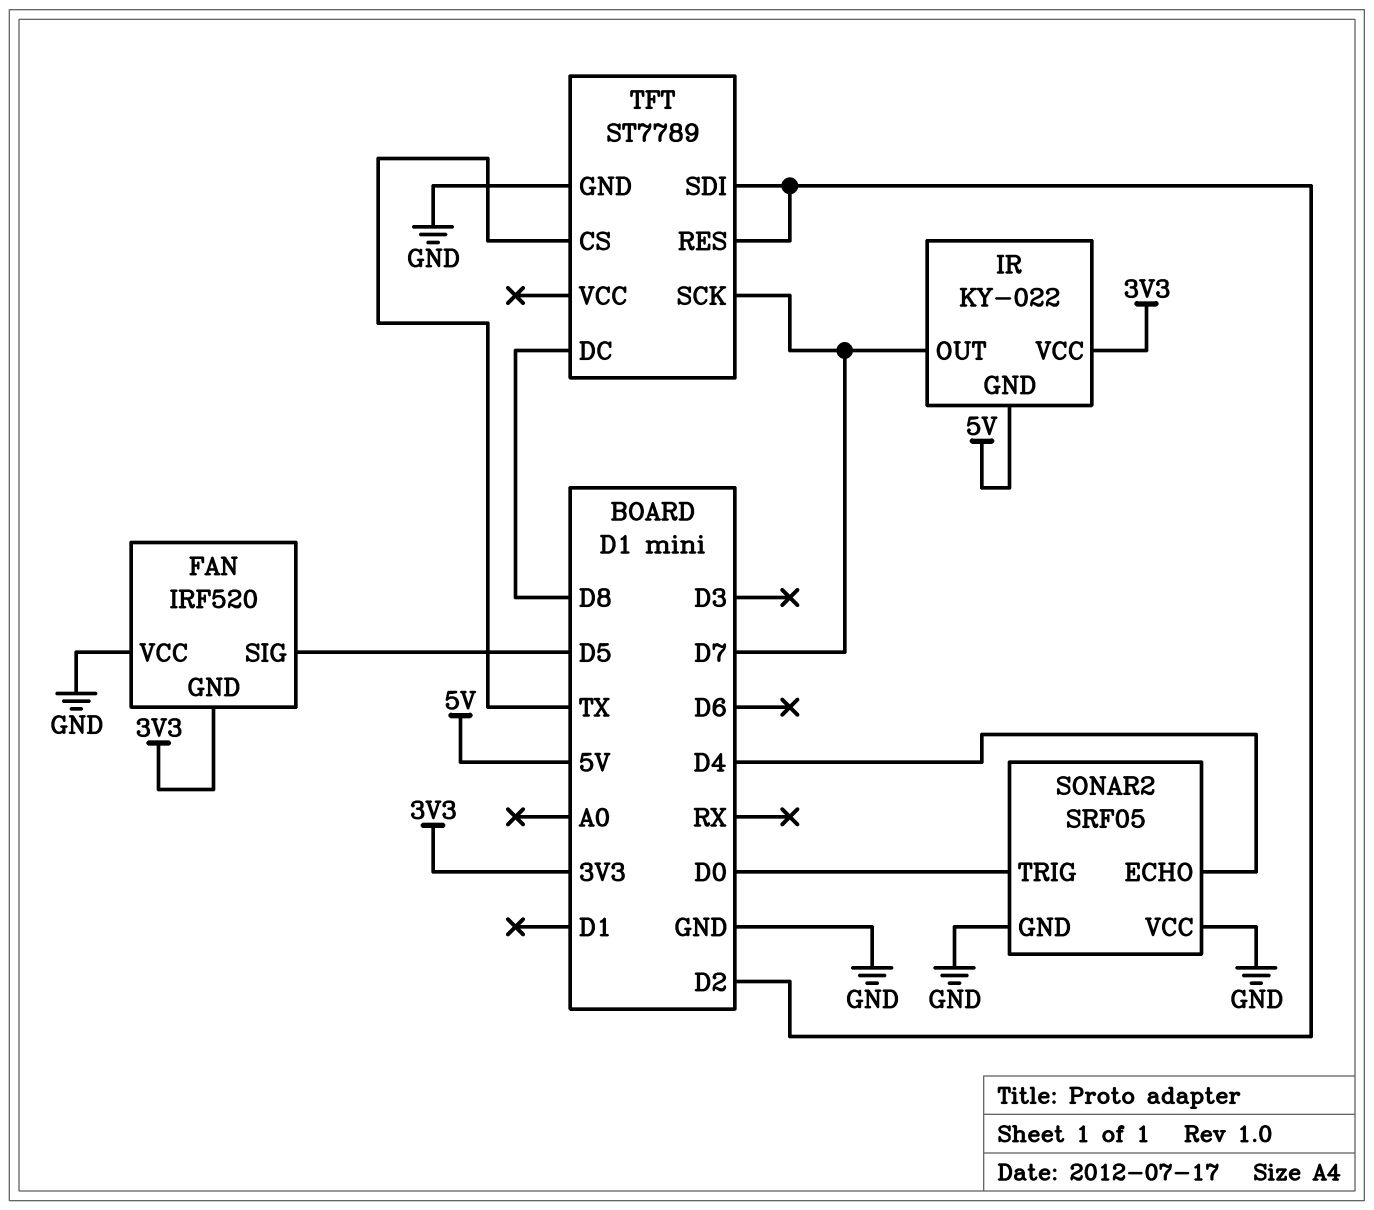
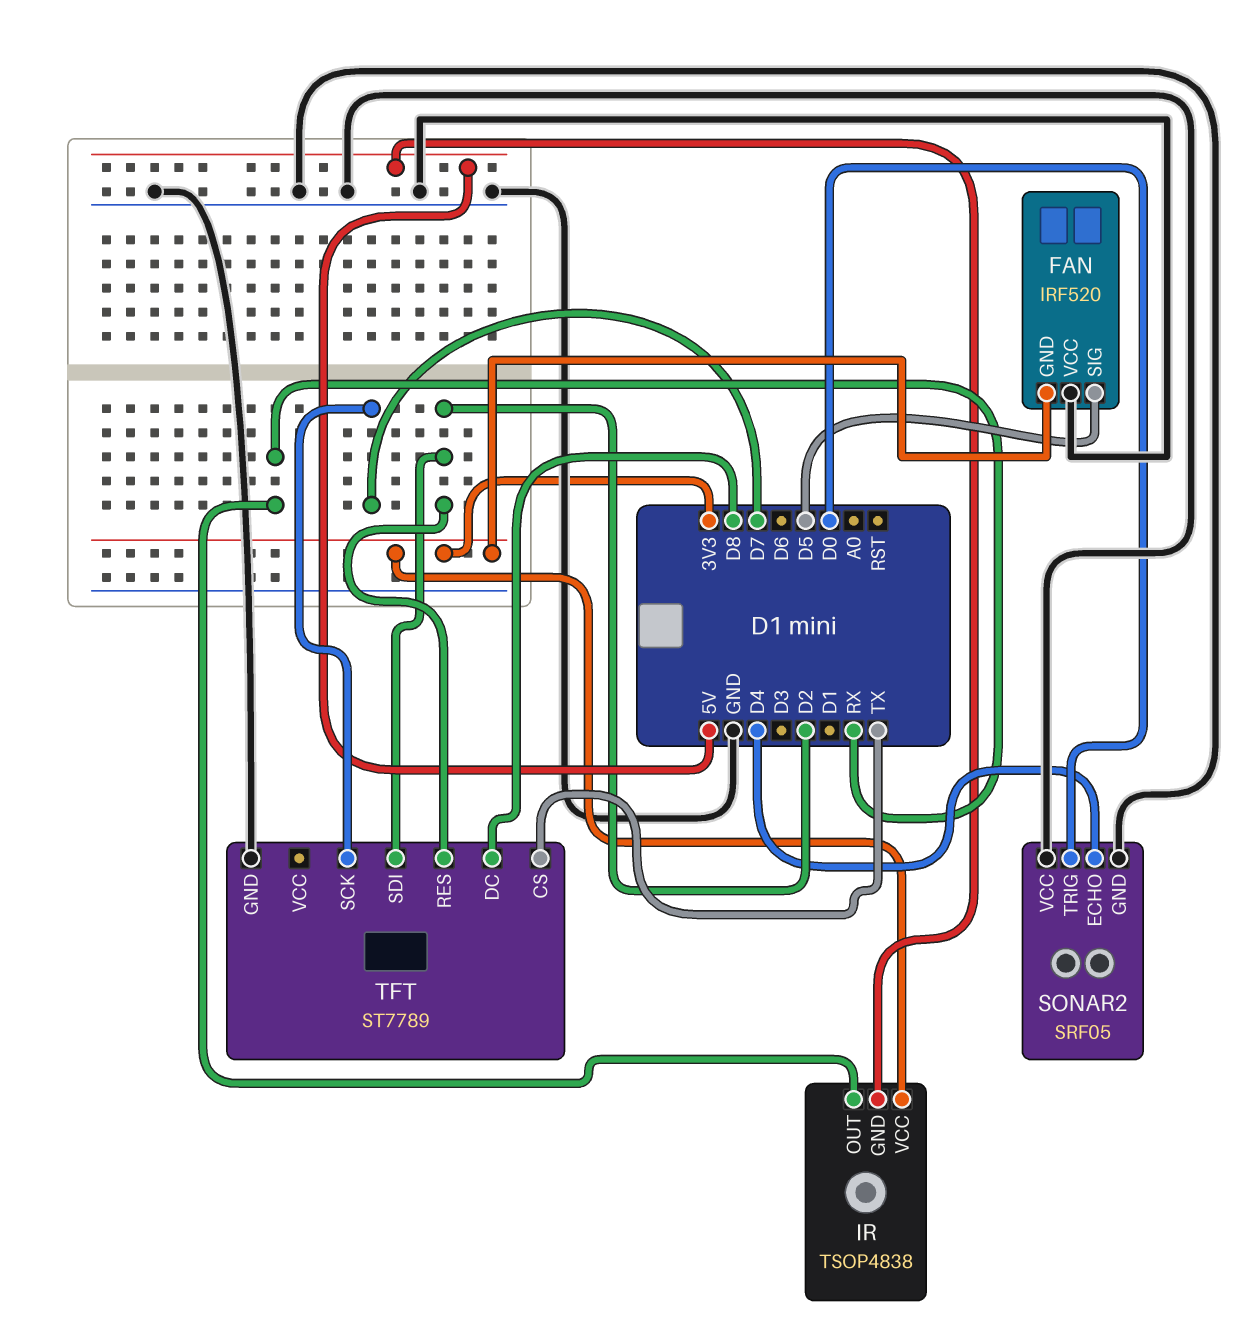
IR: KY-022 -> TSOP4838
IR pin OUT: D7 -> RX

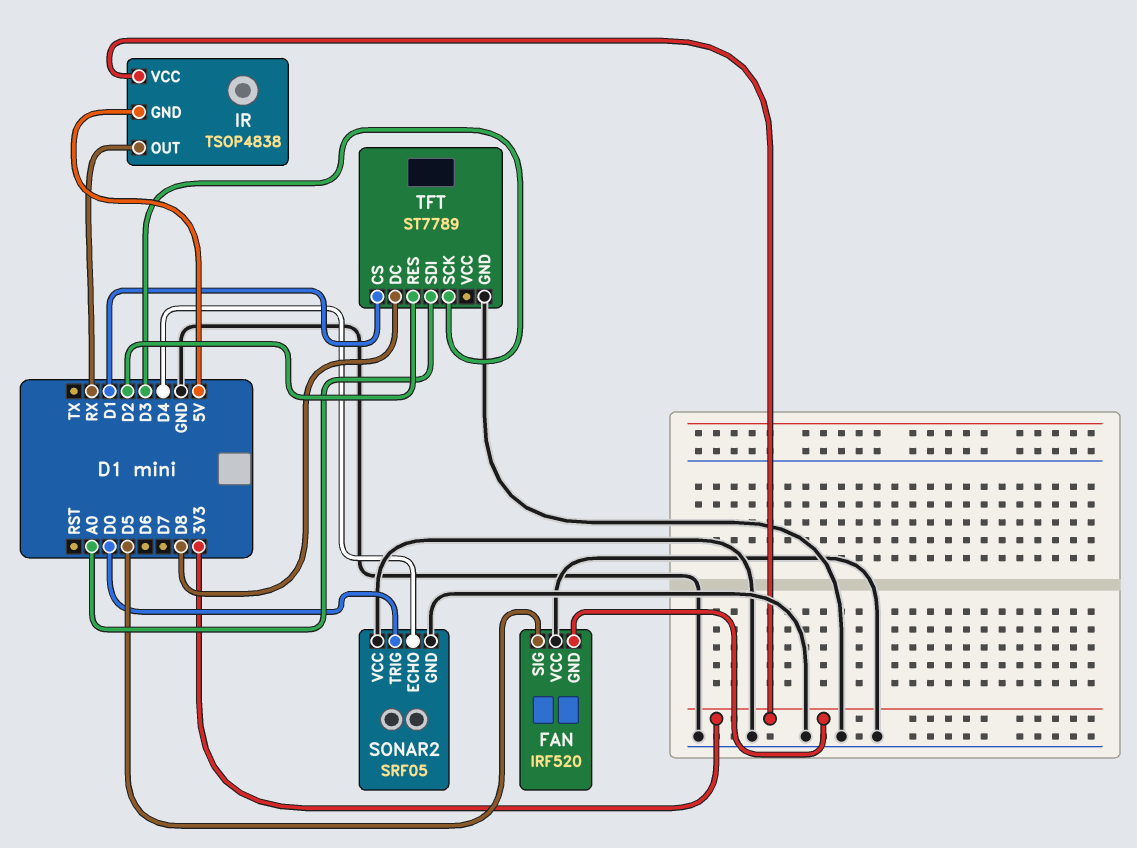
TFT pin CS: TX -> D1
TFT pin SCK: D7 -> D3
TFT pin SDI: D2 -> A0

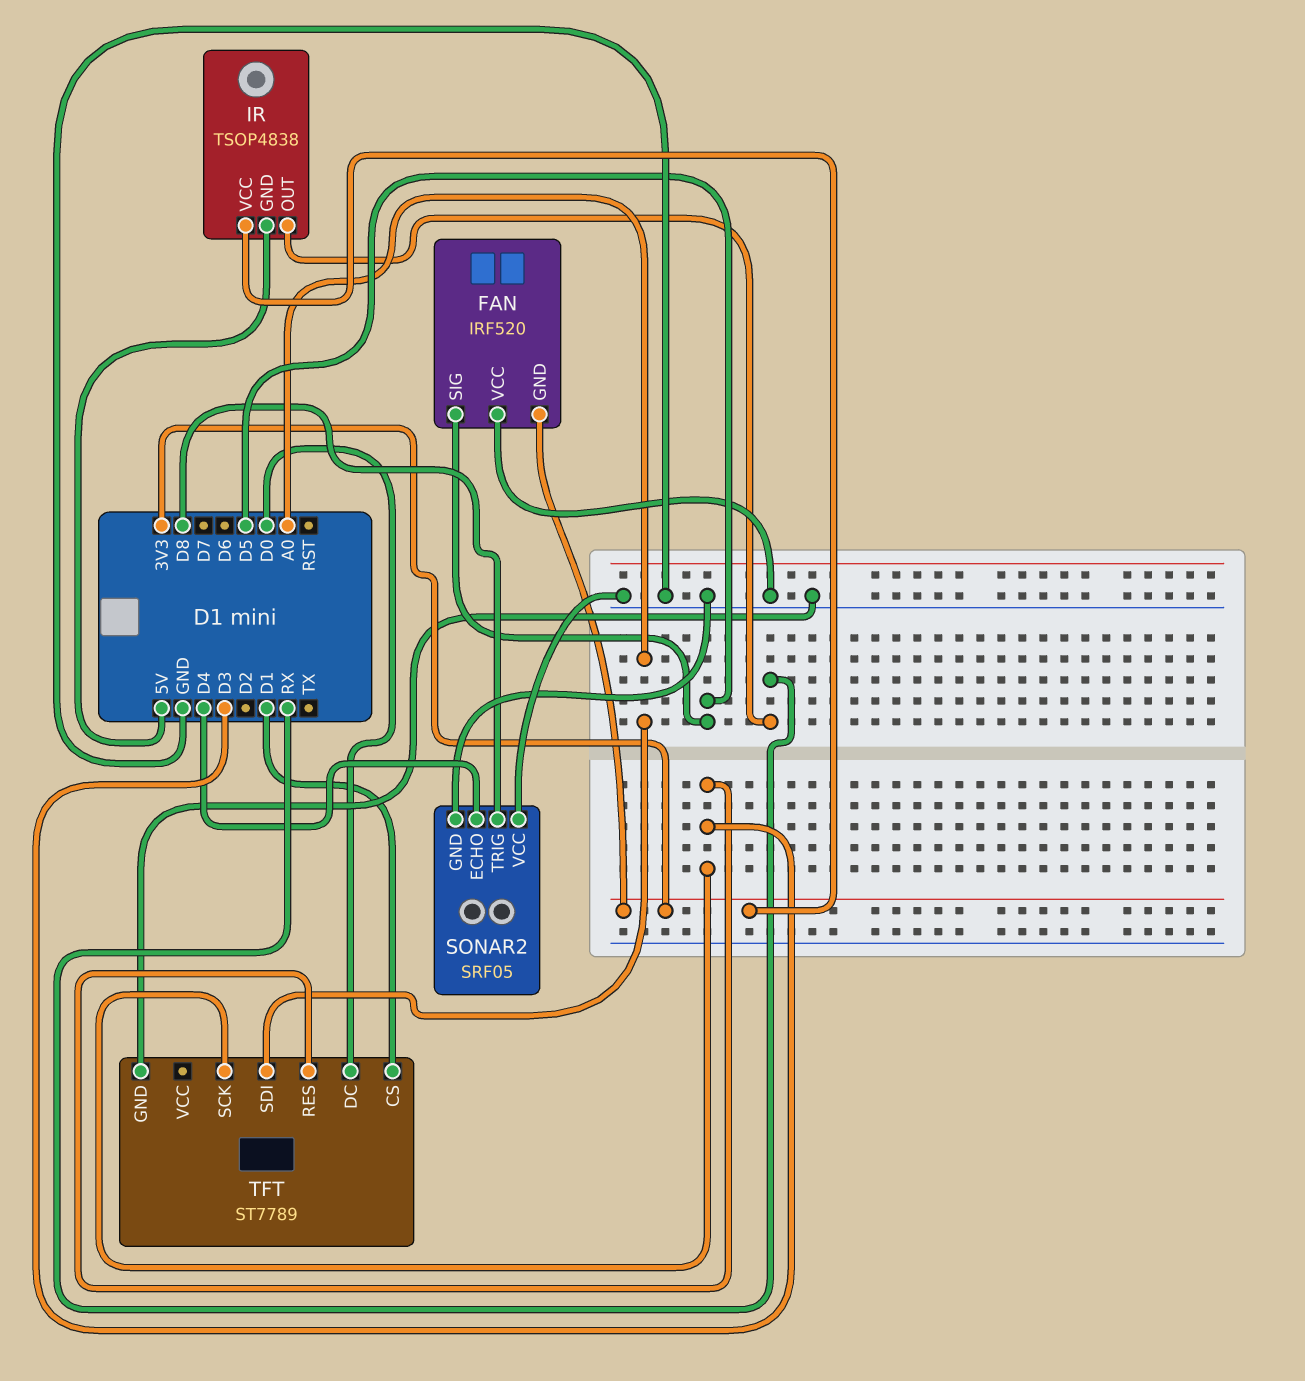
SONAR2 pin TRIG: D0 -> D8
TFT pin DC: D8 -> D0
TFT pin RES: D2 -> D3

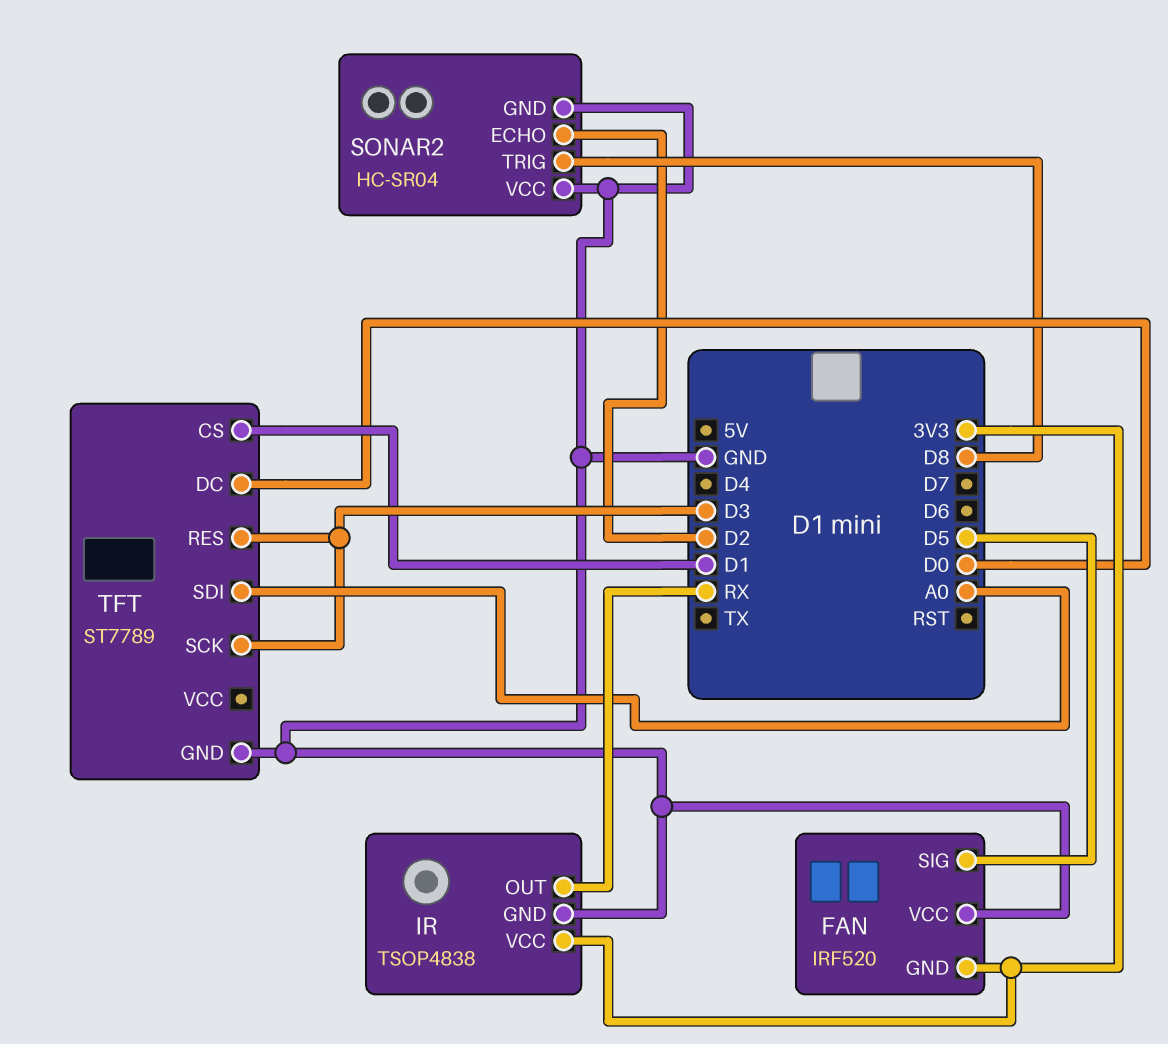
IR pin GND: 5V -> GND
SONAR2: SRF05 -> HC-SR04
SONAR2 pin ECHO: D4 -> D2

